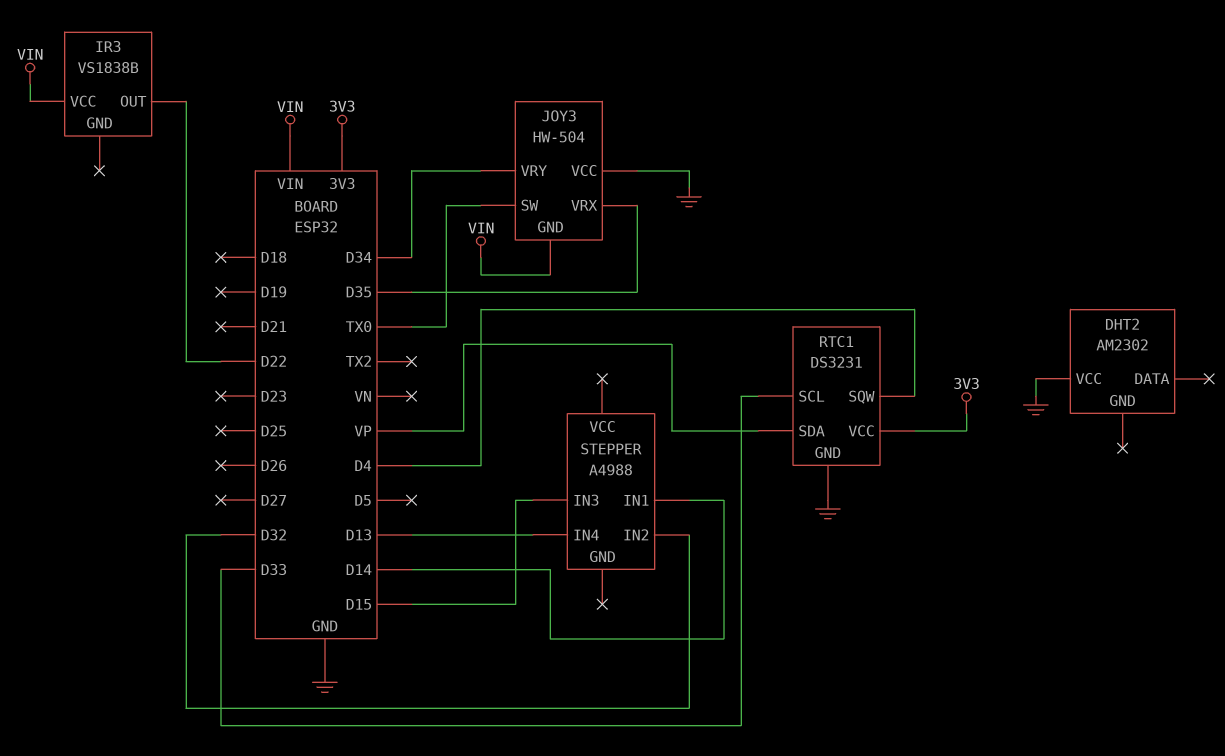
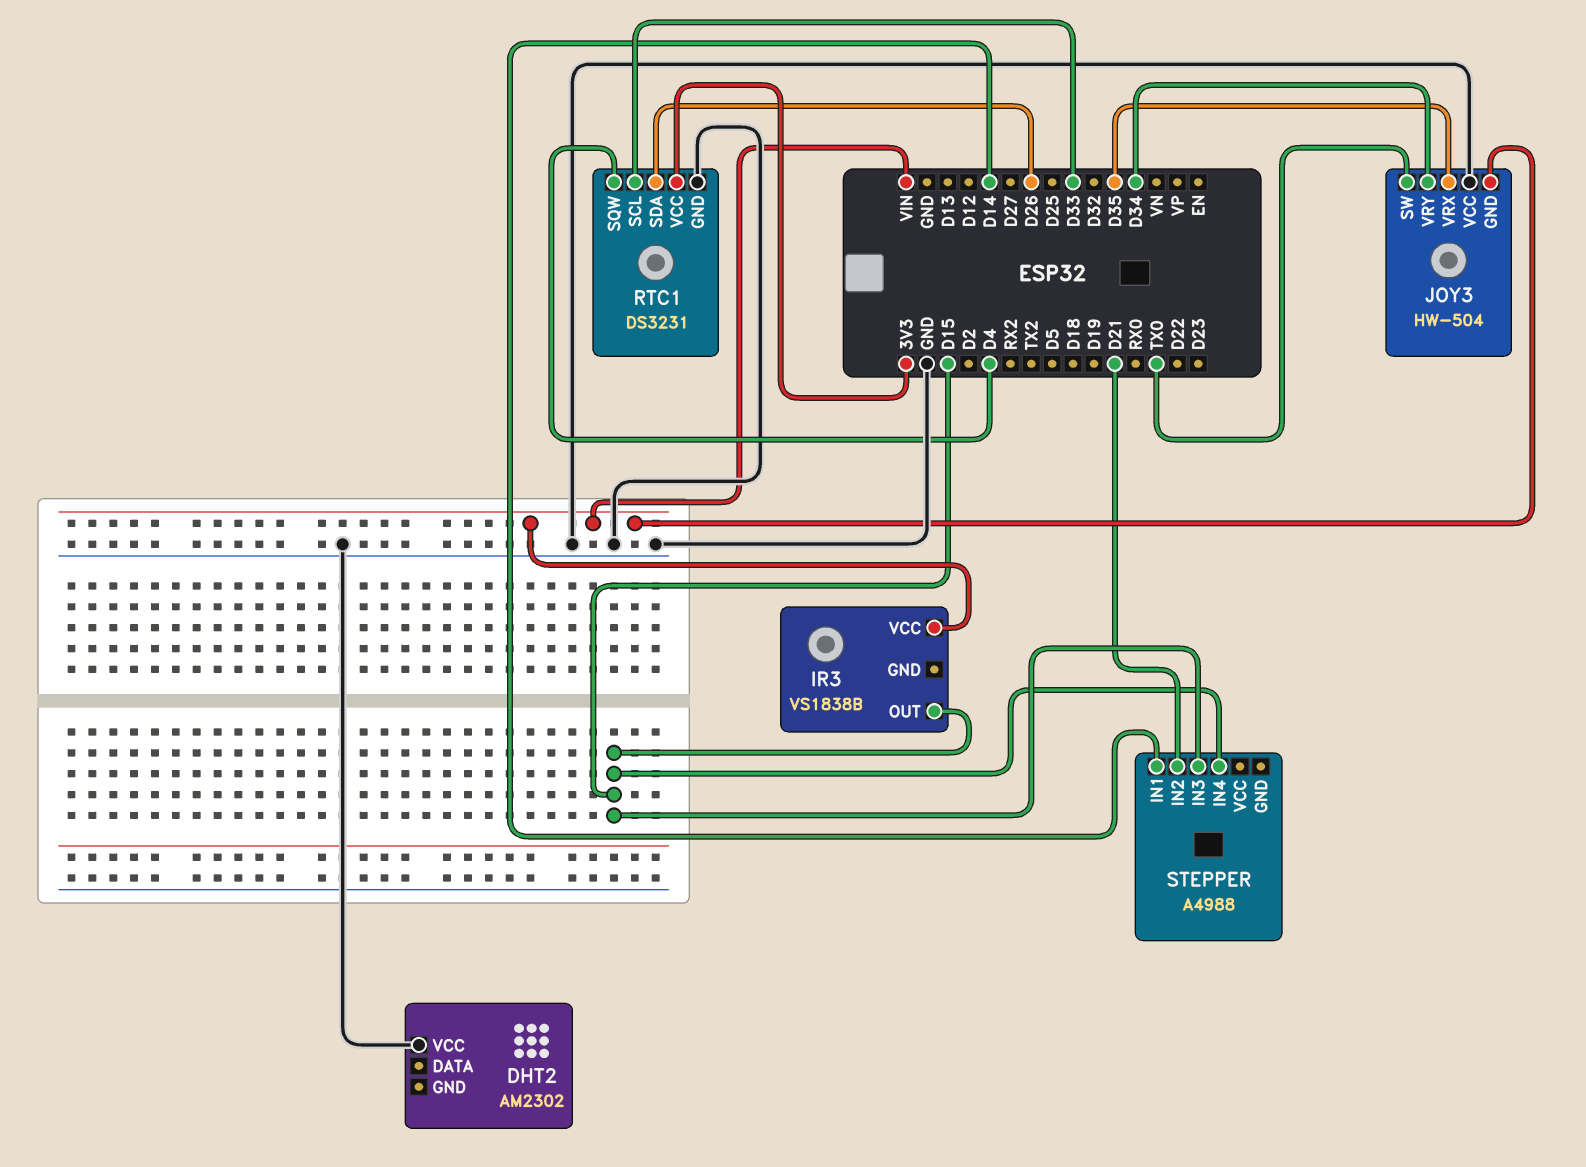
IR3 pin OUT: D22 -> D15
RTC1 pin SDA: VP -> D26
STEPPER pin IN2: D32 -> D21
STEPPER pin IN4: D13 -> D15

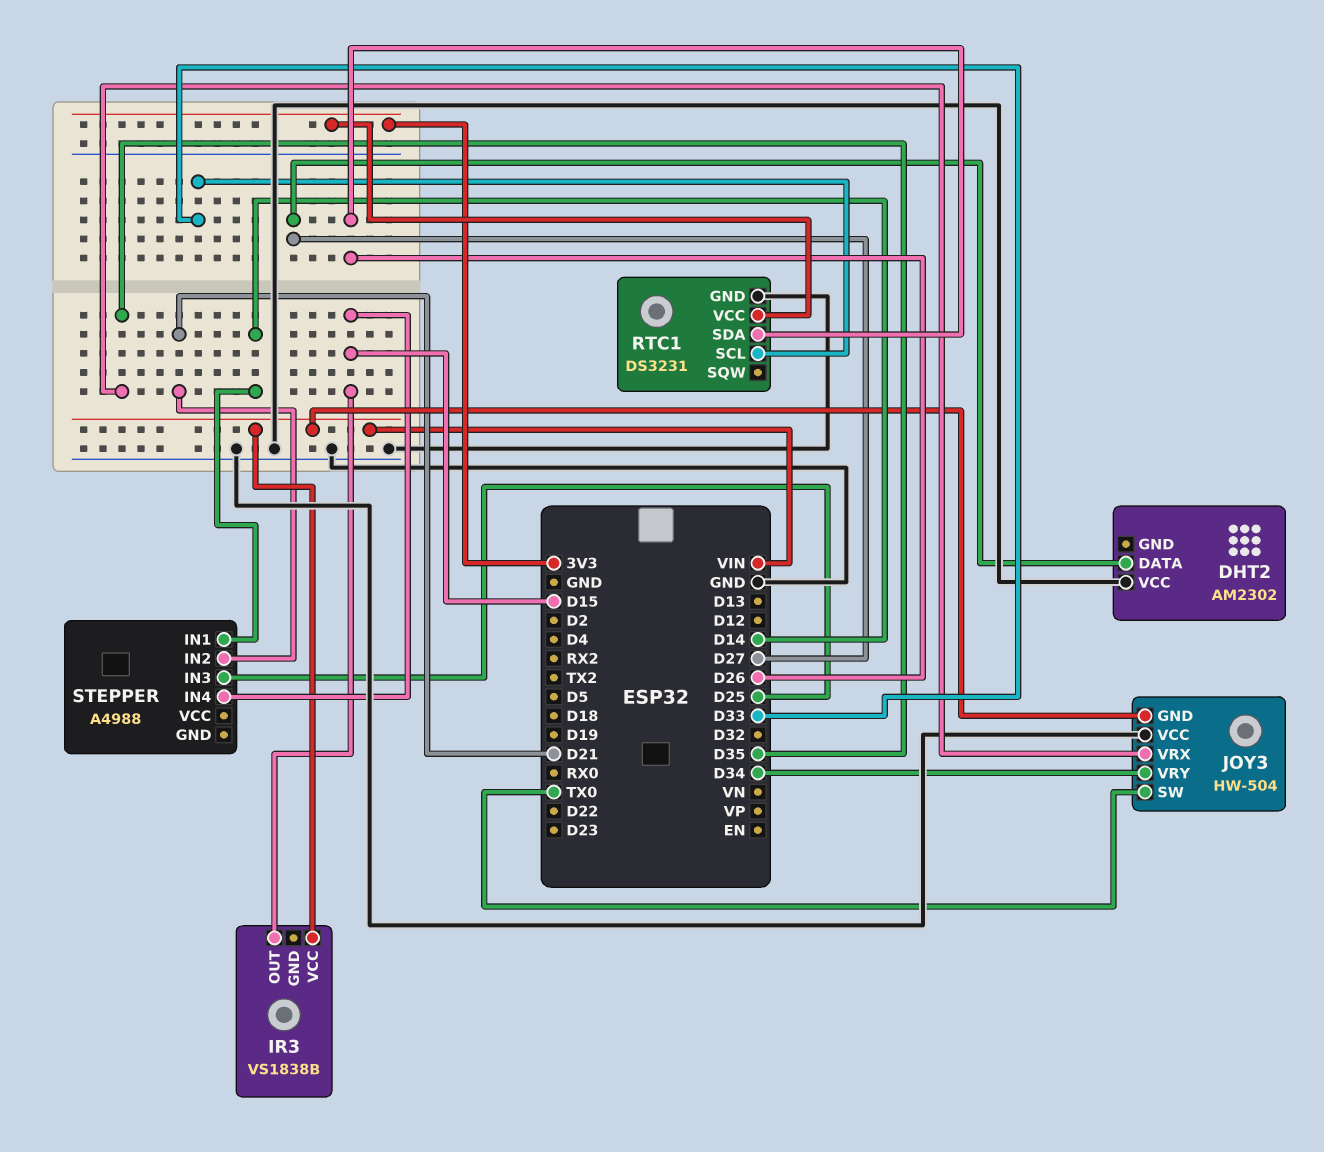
DHT2 pin DATA: none -> D27
RTC1 pin SQW: D4 -> none
STEPPER pin IN3: D15 -> D25

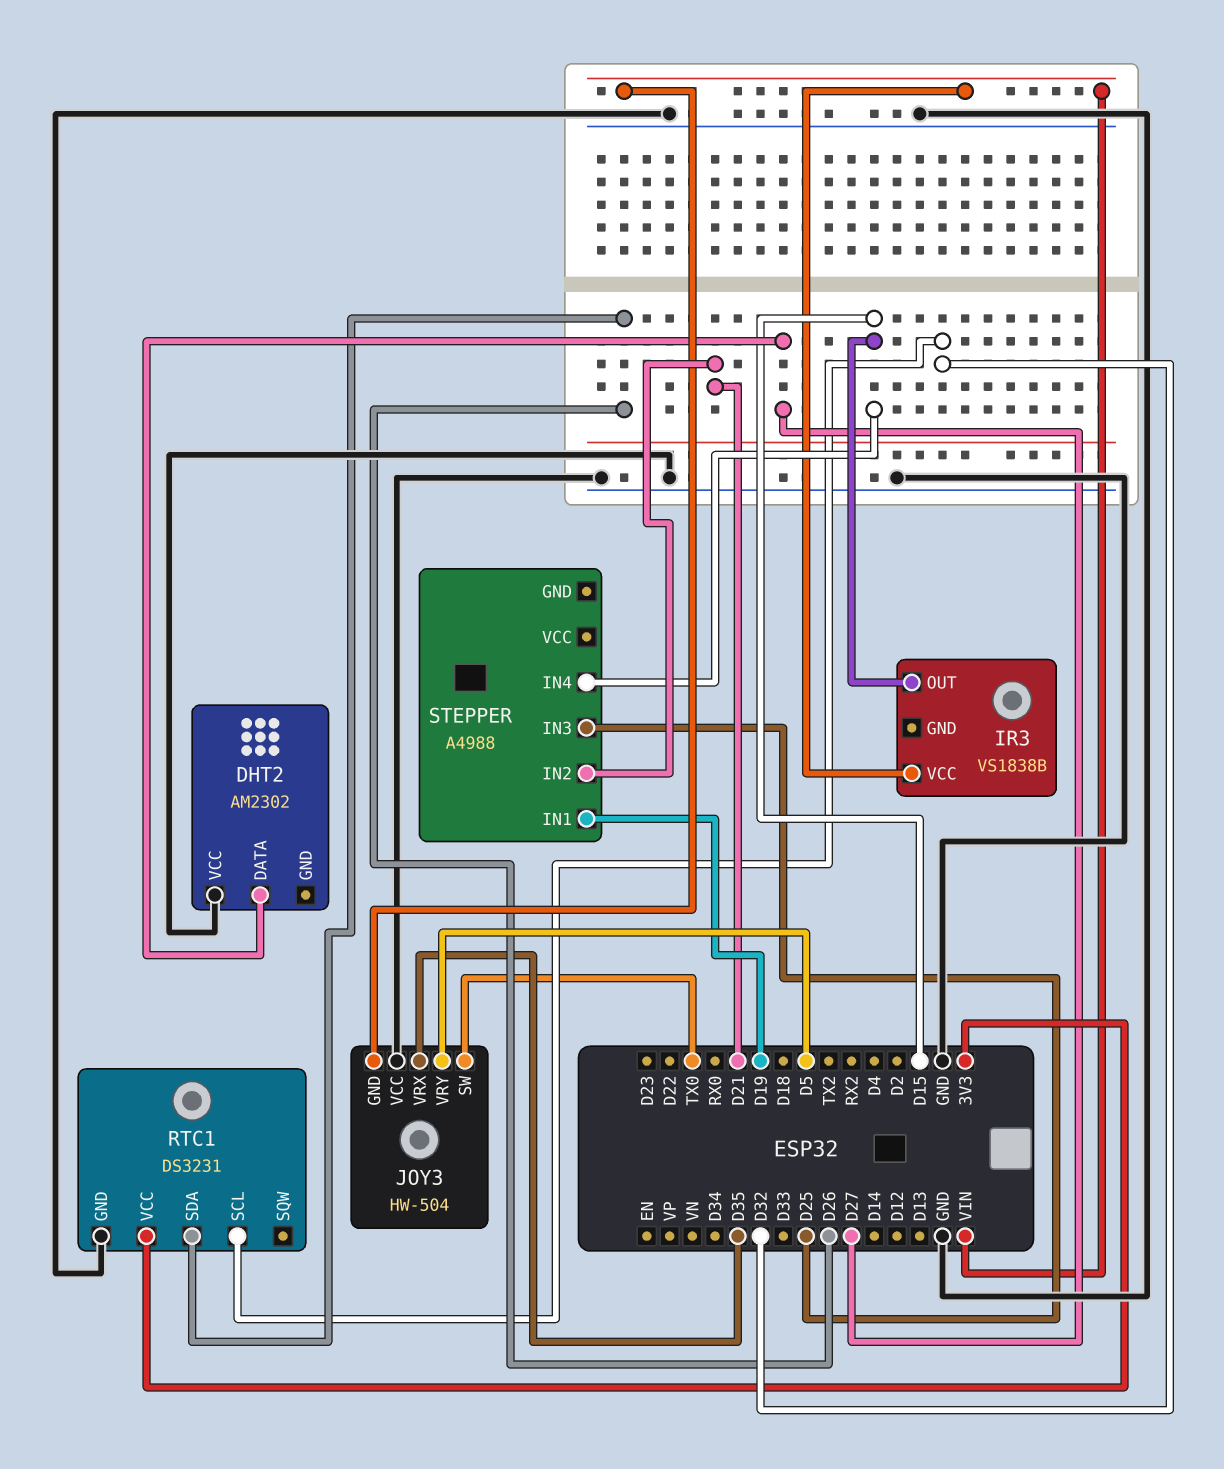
JOY3 pin VRY: D34 -> D5
RTC1 pin SCL: D33 -> D32
STEPPER pin IN1: D14 -> D19

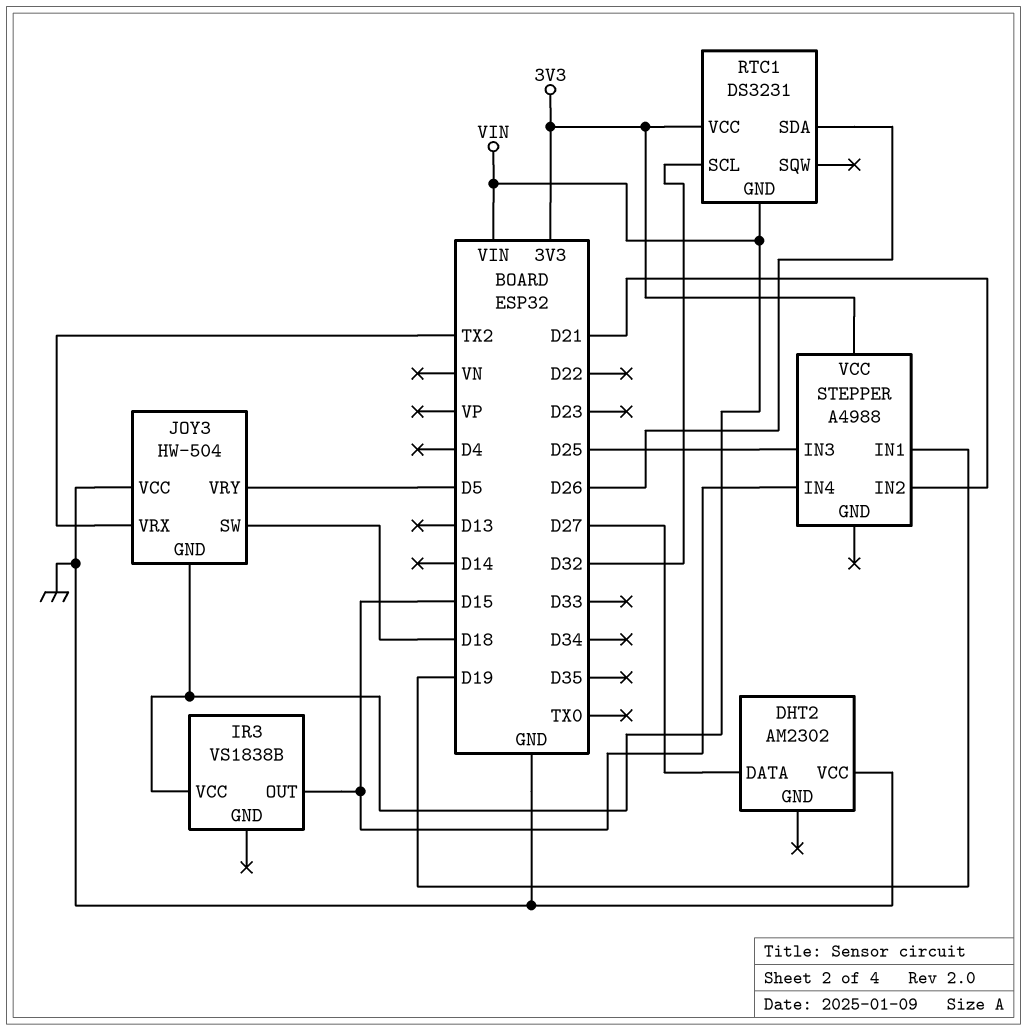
JOY3 pin SW: TX0 -> D18
JOY3 pin VRX: D35 -> TX2
RTC1 pin GND: GND -> VIN
STEPPER pin VCC: none -> 3V3

